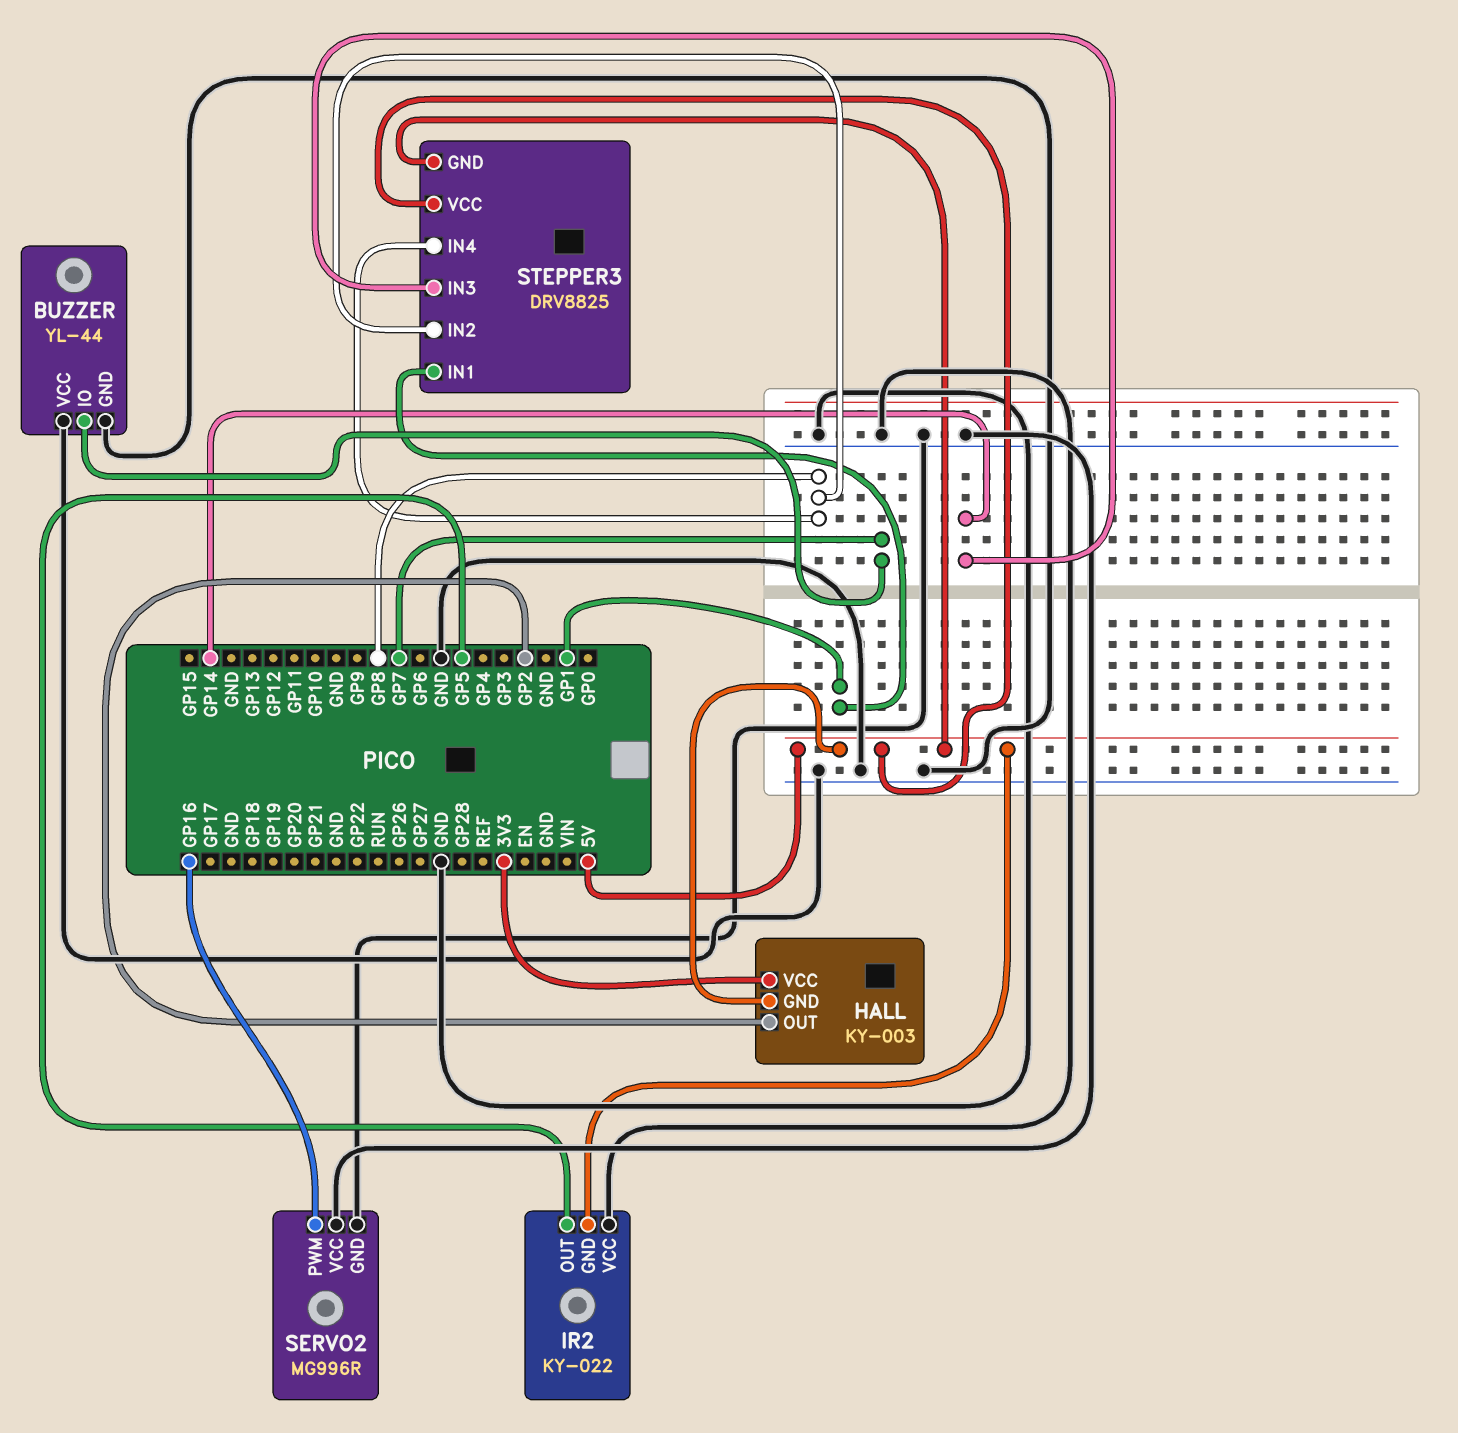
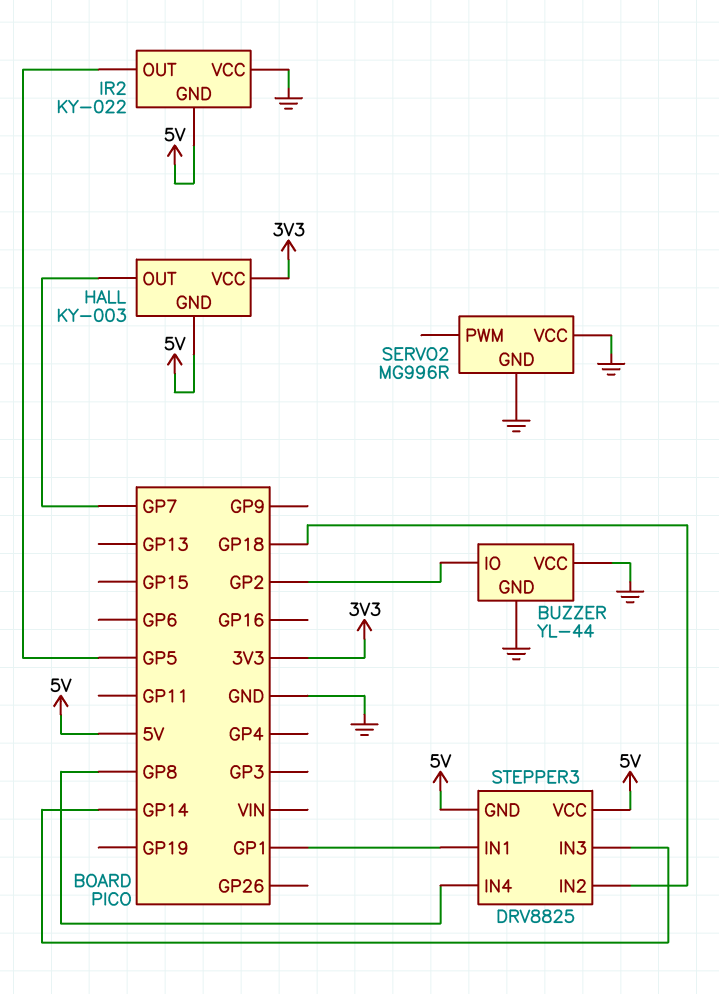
BUZZER pin IO: GP7 -> GP2
HALL pin OUT: GP2 -> GP7
SERVO2 pin PWM: GP16 -> none
STEPPER3 pin IN2: GP8 -> GP18

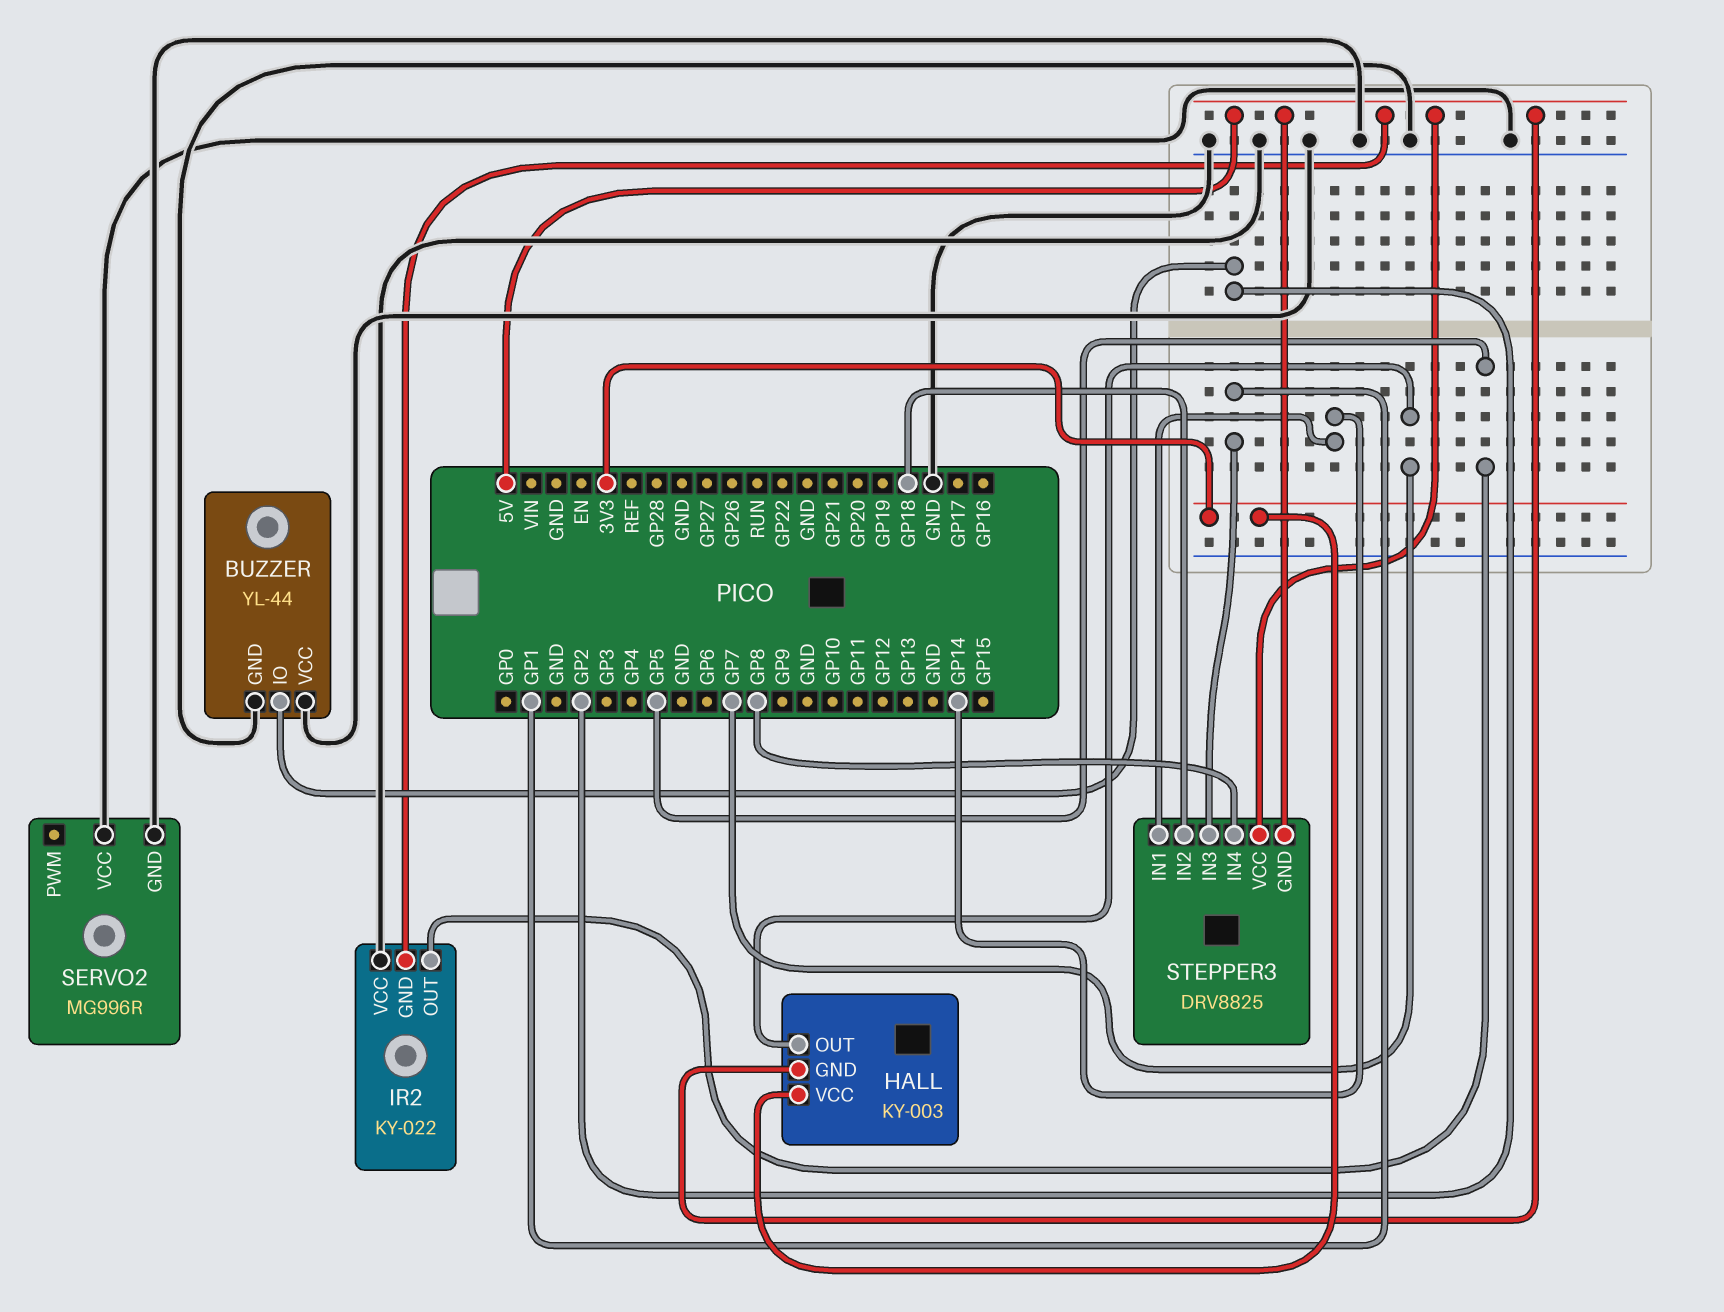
STEPPER3 pin IN1: GP1 -> GP14
STEPPER3 pin IN3: GP14 -> GP1

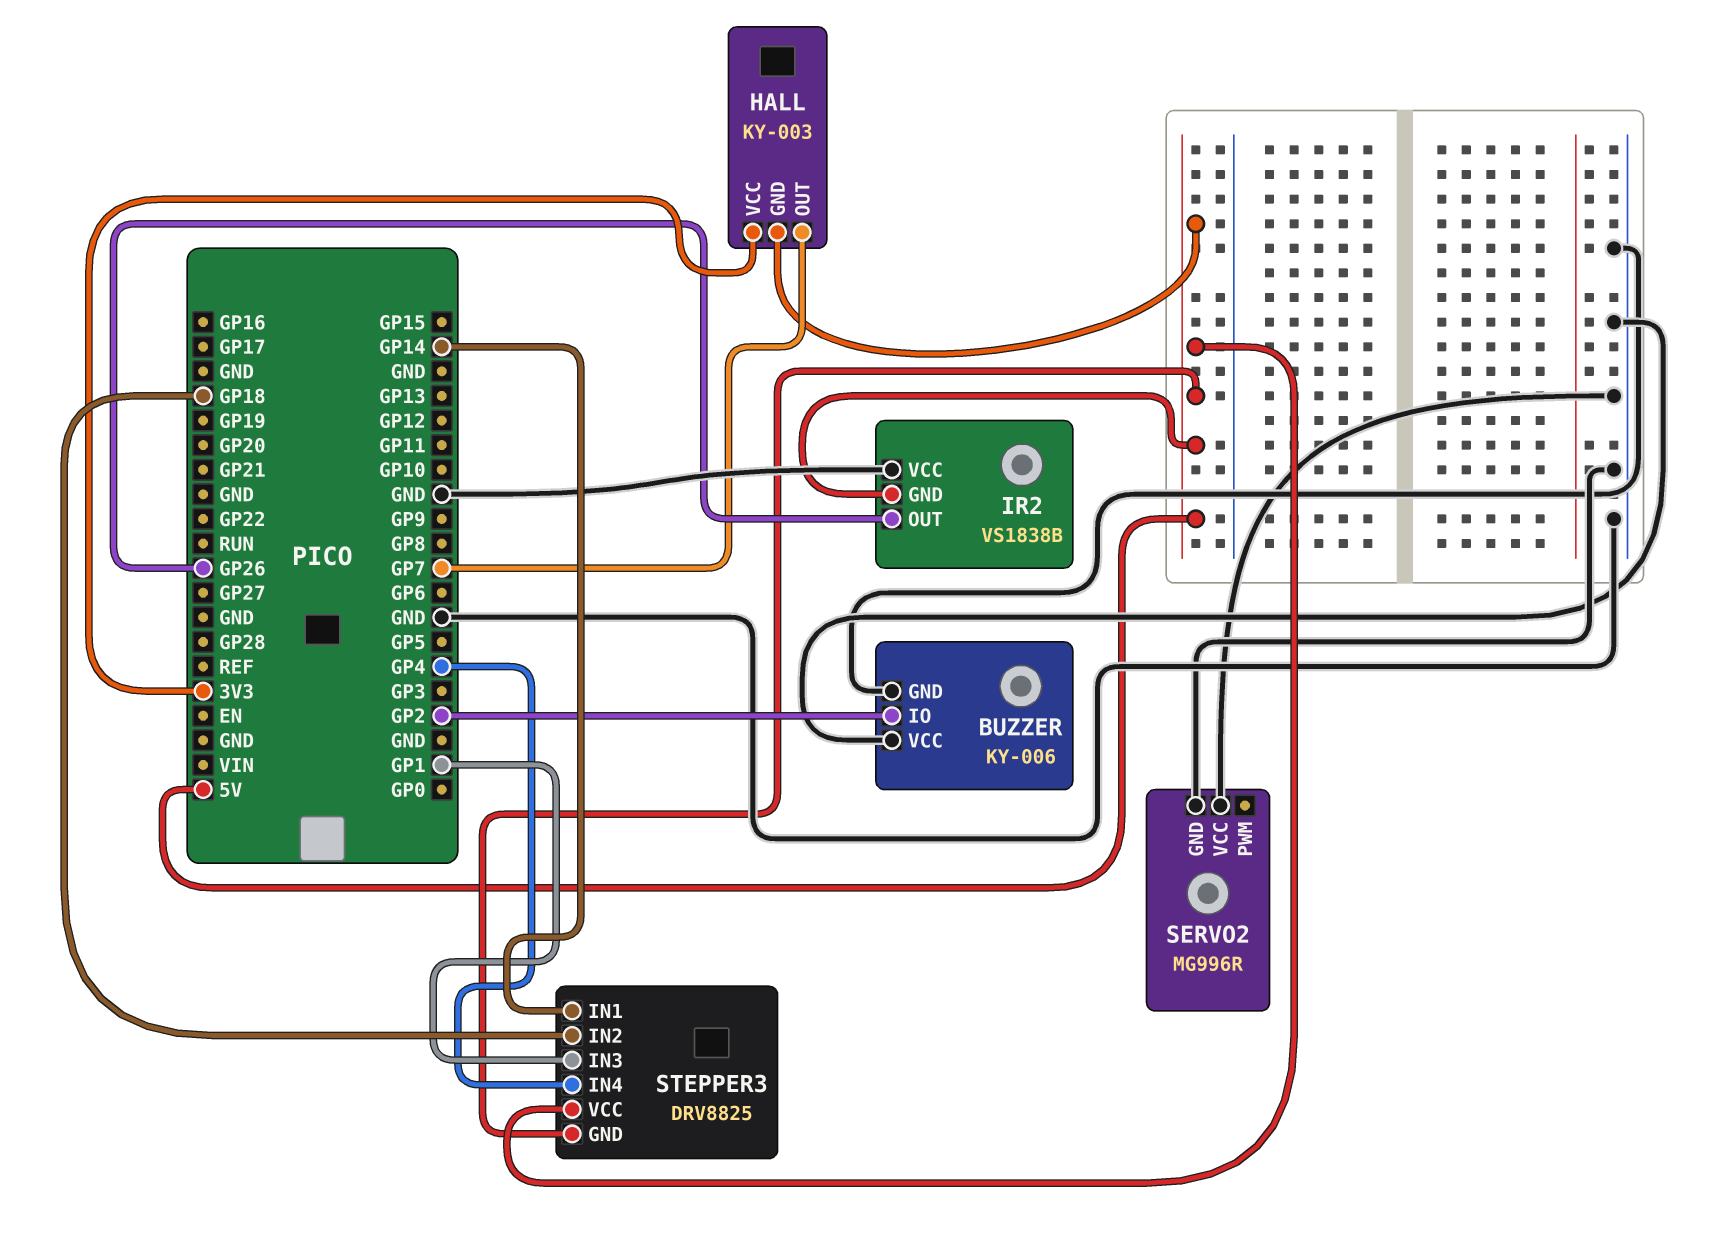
BUZZER: YL-44 -> KY-006
IR2: KY-022 -> VS1838B
IR2 pin OUT: GP5 -> GP26
STEPPER3 pin IN4: GP8 -> GP4

